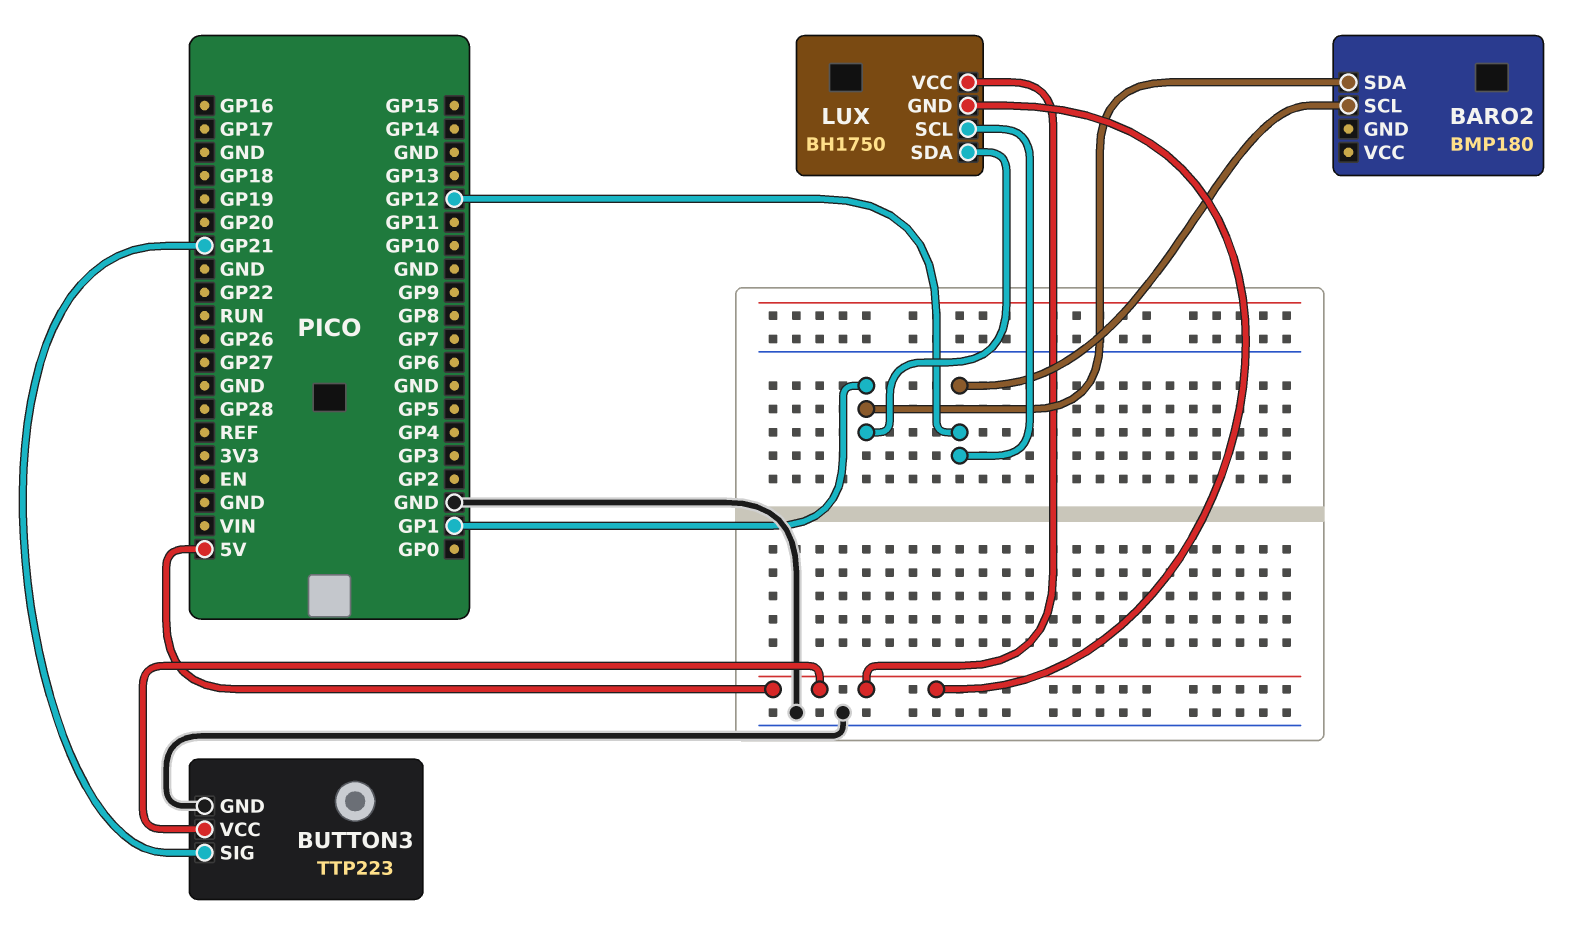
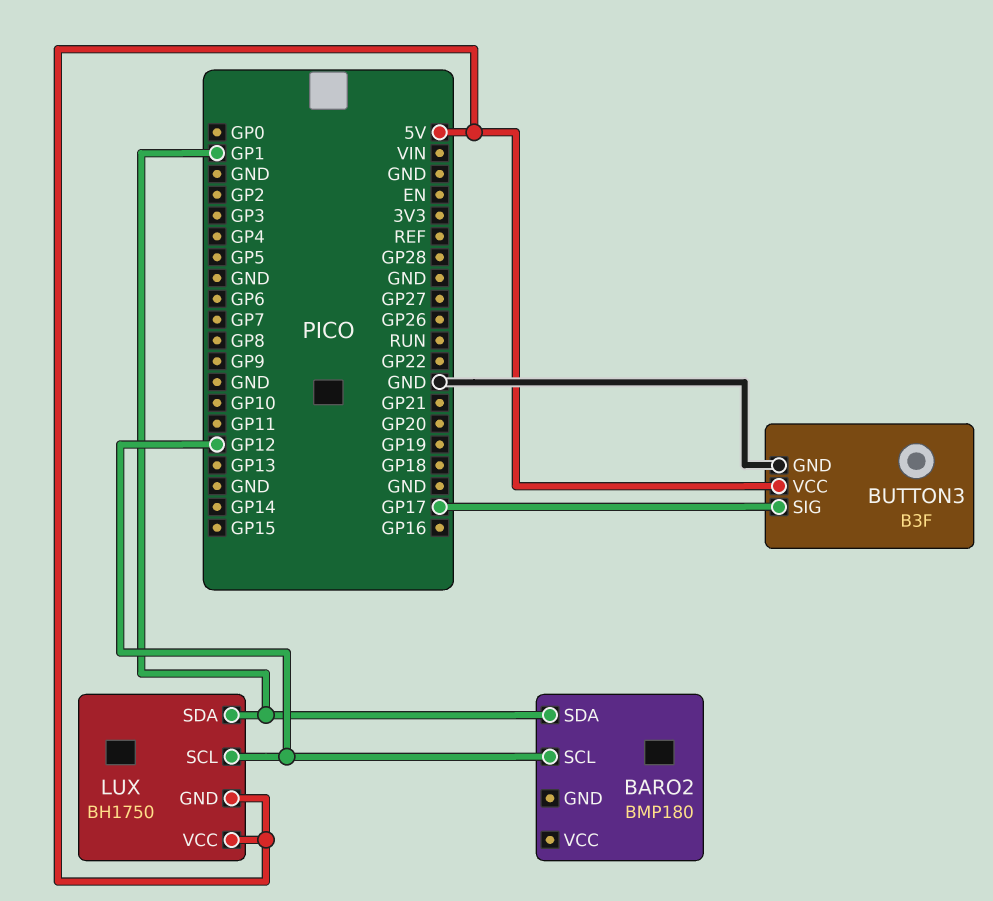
BUTTON3: TTP223 -> B3F
BUTTON3 pin SIG: GP21 -> GP17

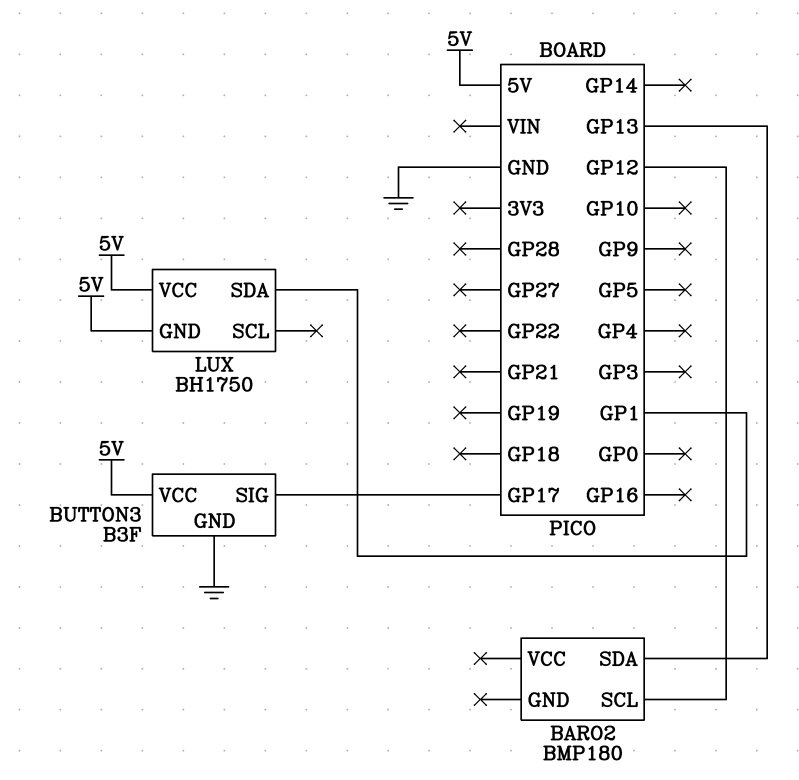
BARO2 pin SDA: GP1 -> GP13
LUX pin SCL: GP12 -> none

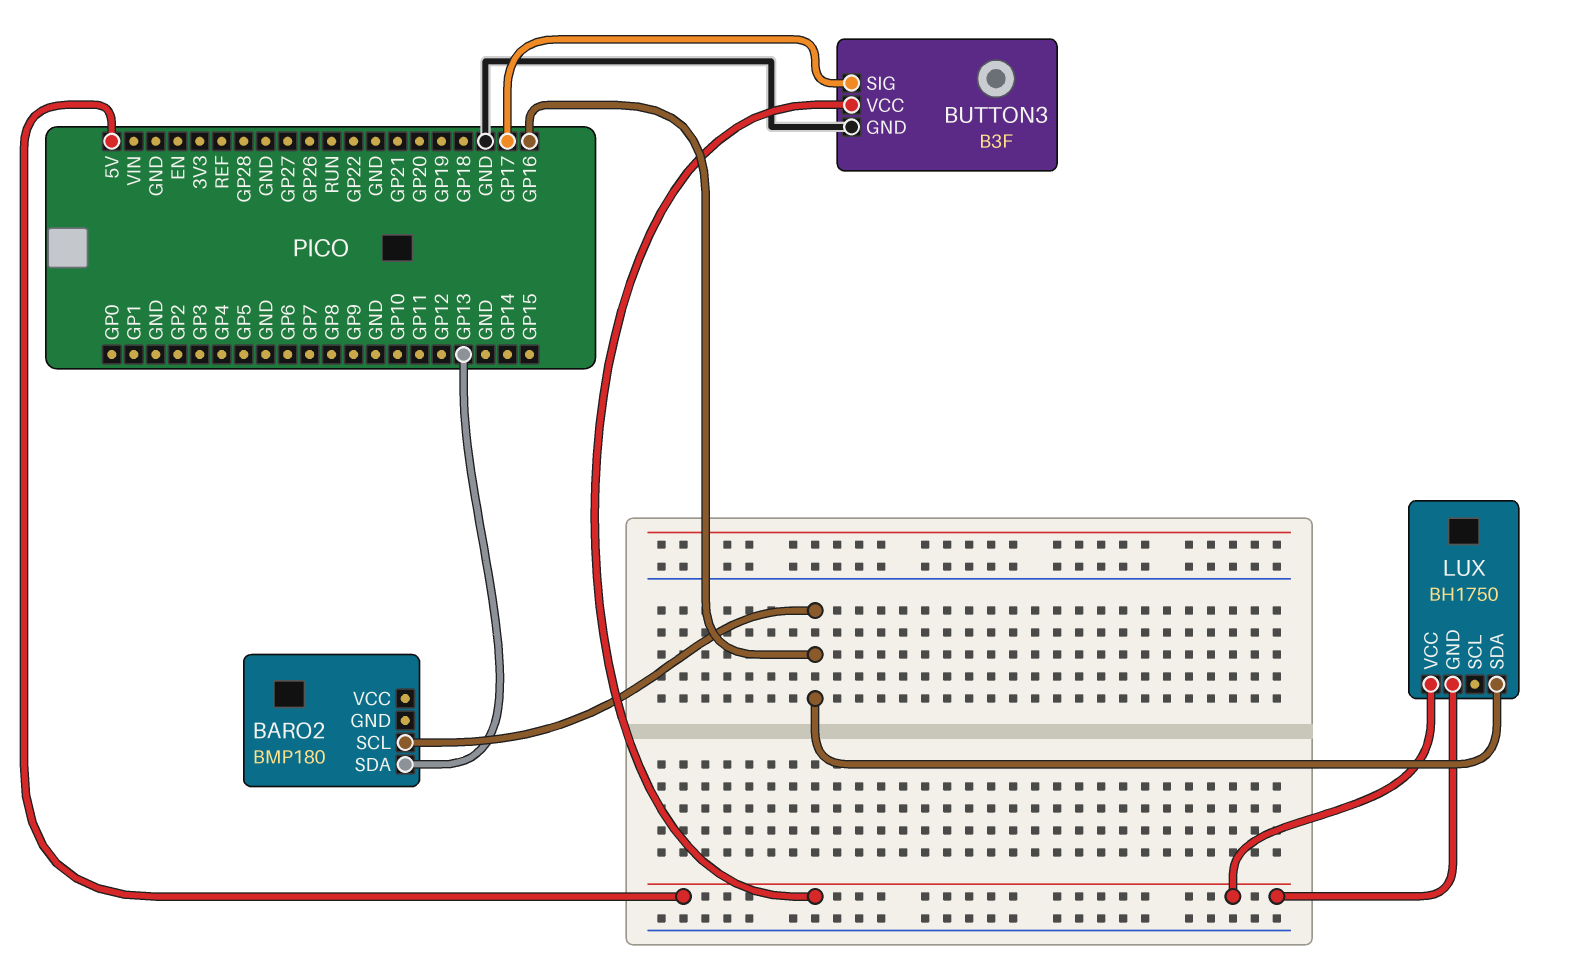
BARO2 pin SCL: GP12 -> GP16
LUX pin SDA: GP1 -> GP16

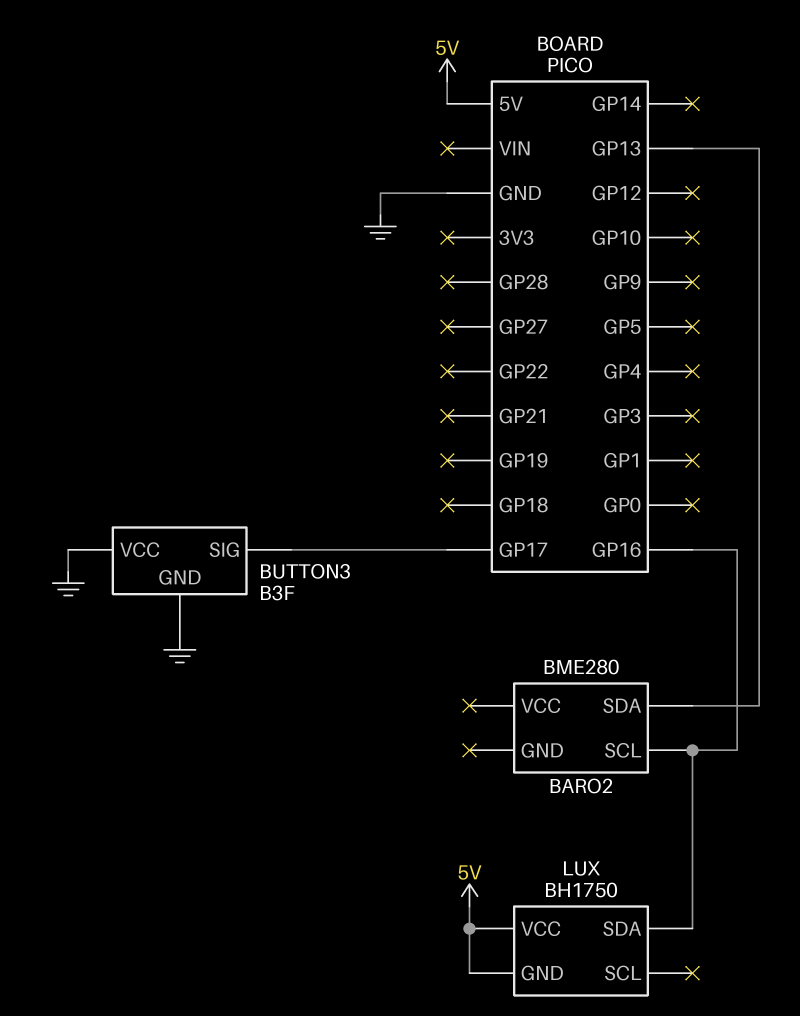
BARO2: BMP180 -> BME280
BUTTON3 pin VCC: 5V -> GND

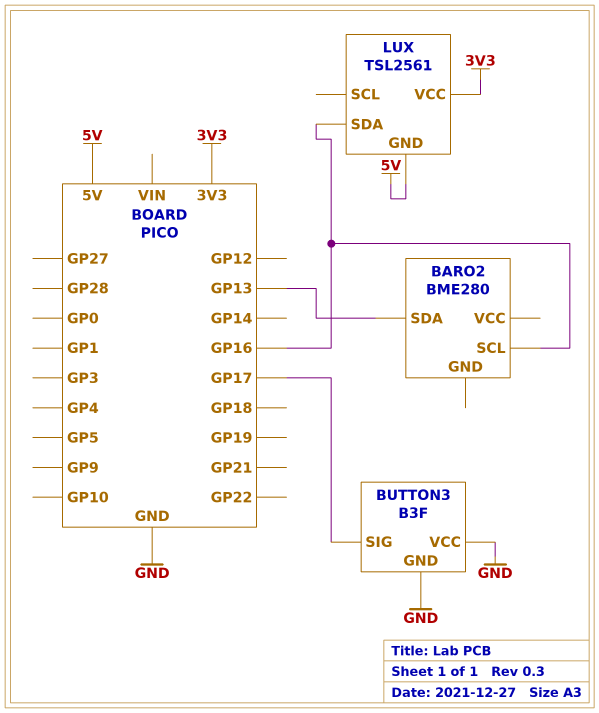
LUX: BH1750 -> TSL2561
LUX pin VCC: 5V -> 3V3

